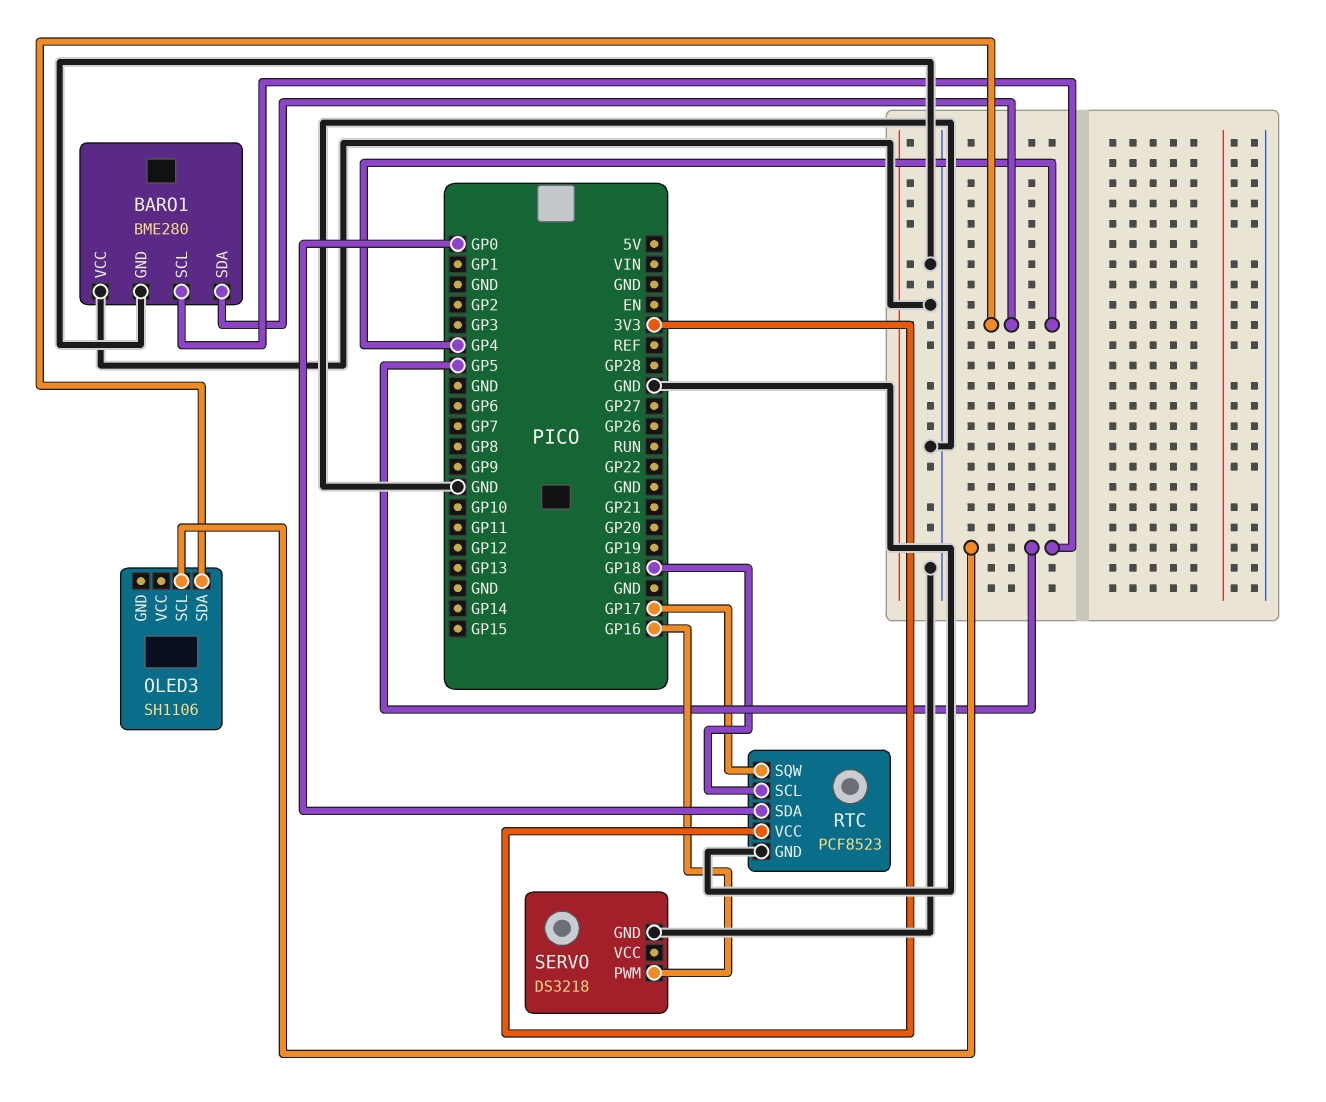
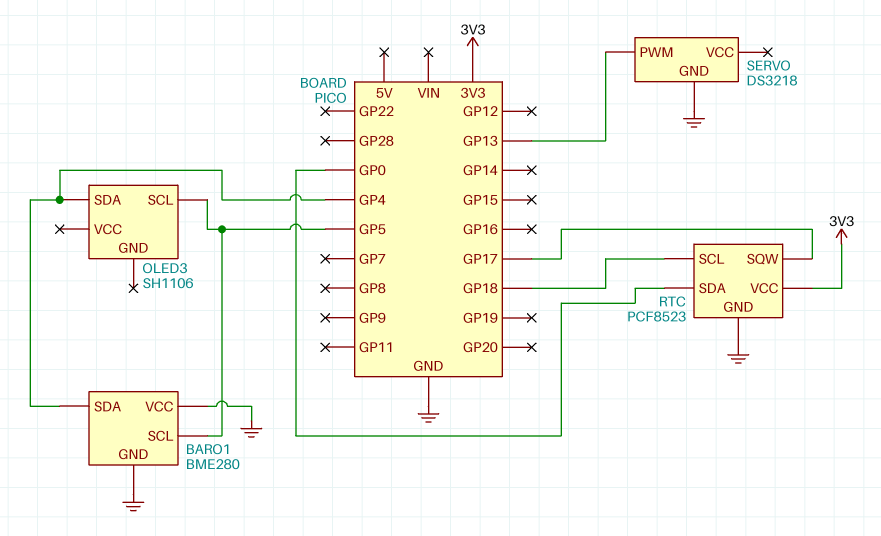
SERVO pin PWM: GP16 -> GP13

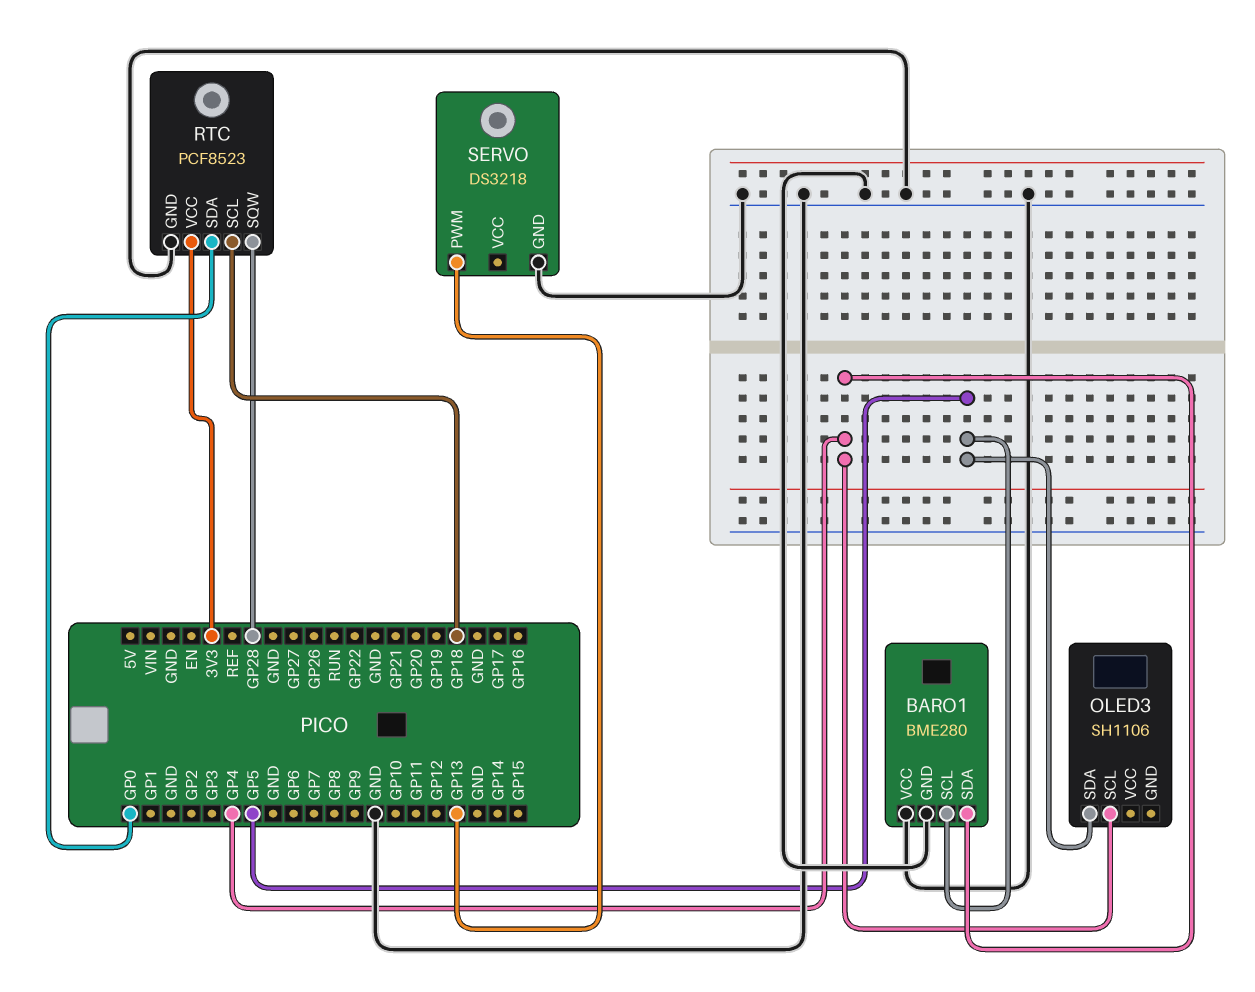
OLED3 pin SCL: GP5 -> GP4
OLED3 pin SDA: GP4 -> GP5
RTC pin SQW: GP17 -> GP28

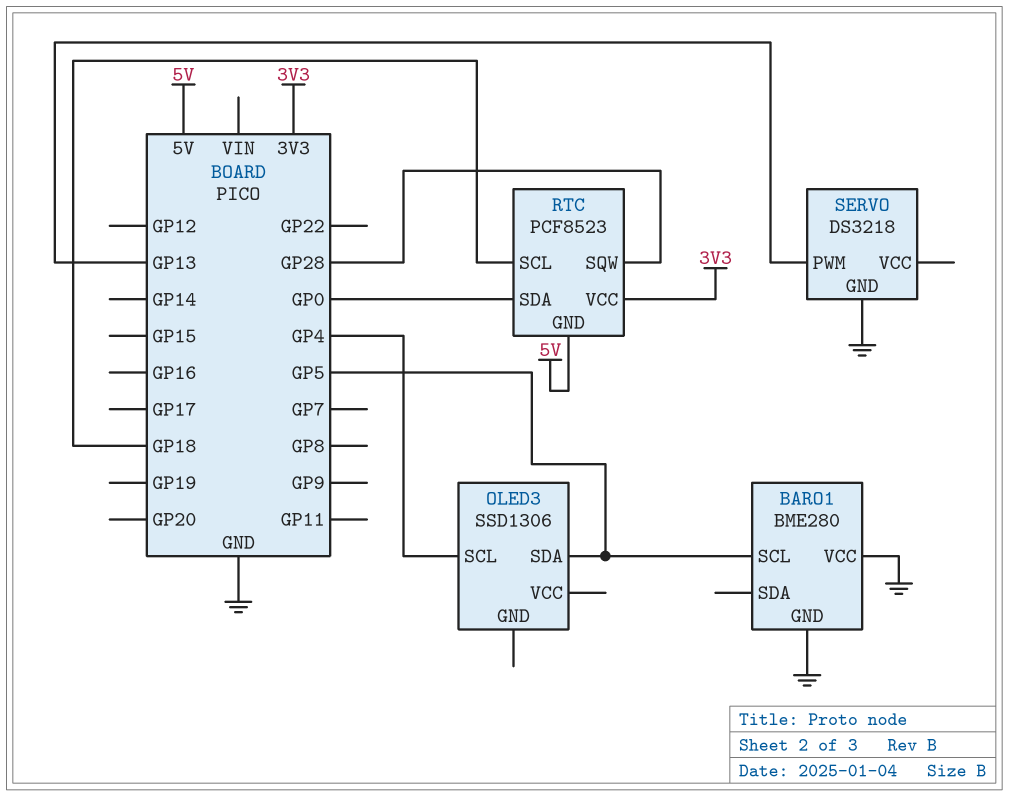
BARO1 pin SDA: GP4 -> none
OLED3: SH1106 -> SSD1306
RTC pin GND: GND -> 5V

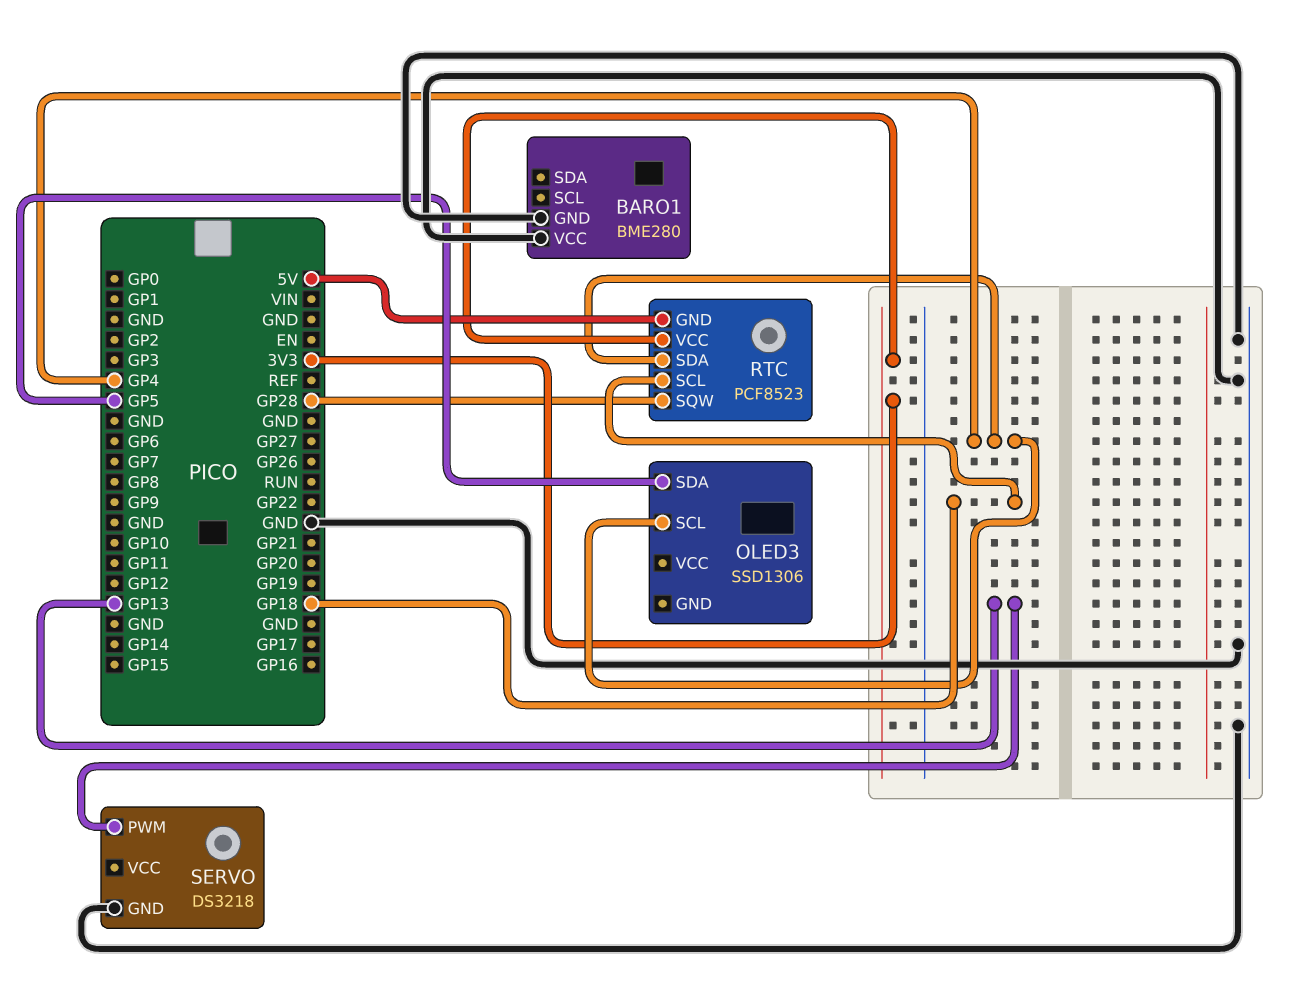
BARO1 pin SCL: GP5 -> none
RTC pin SDA: GP0 -> GP4

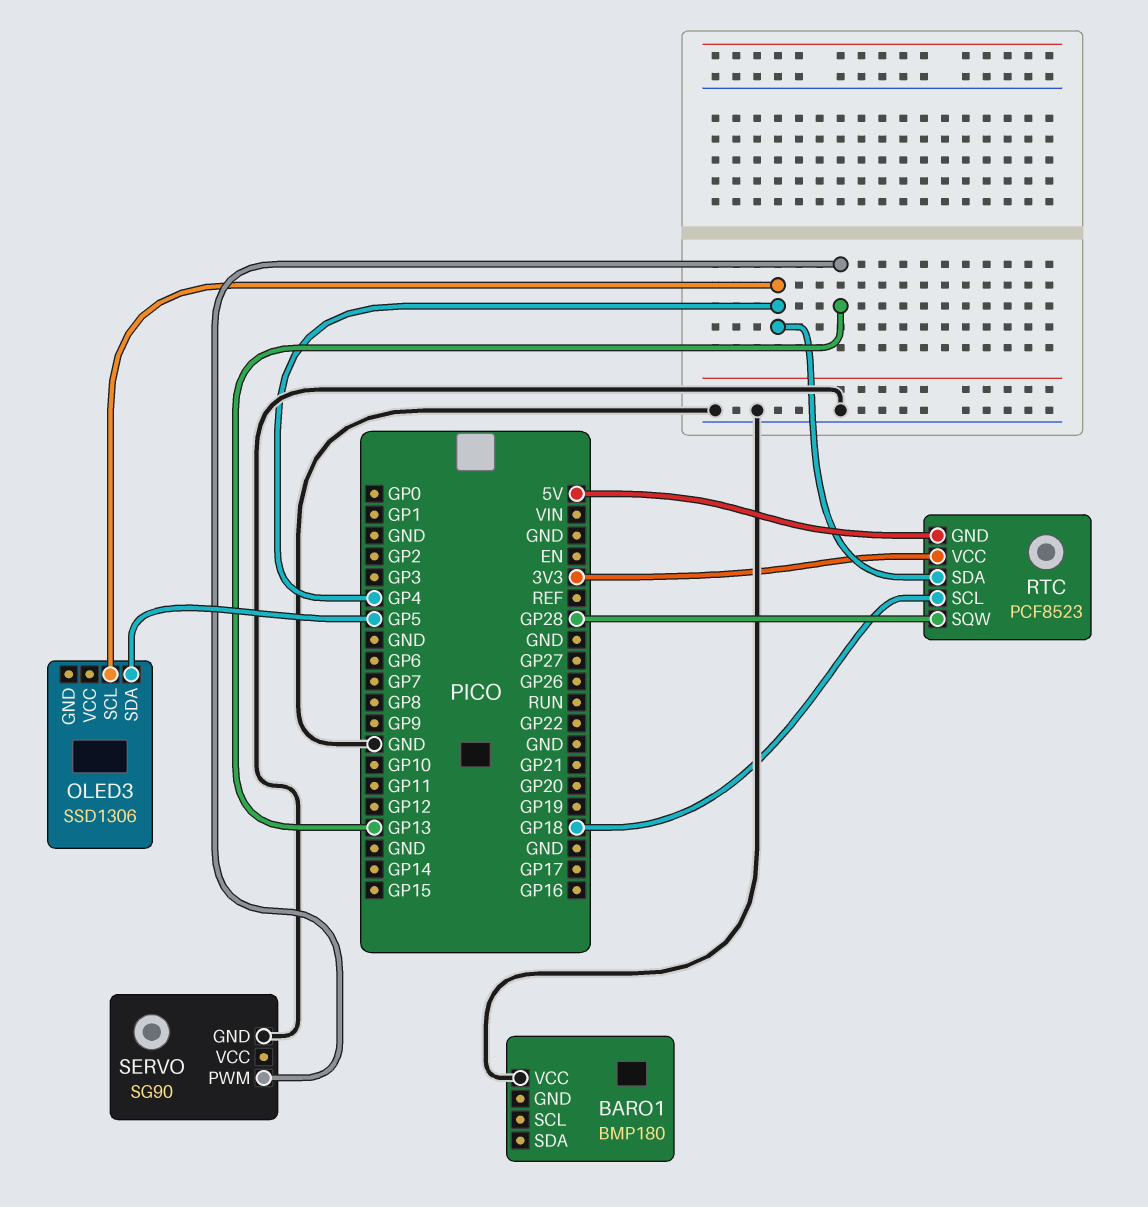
BARO1: BME280 -> BMP180
BARO1 pin GND: GND -> none
SERVO: DS3218 -> SG90

